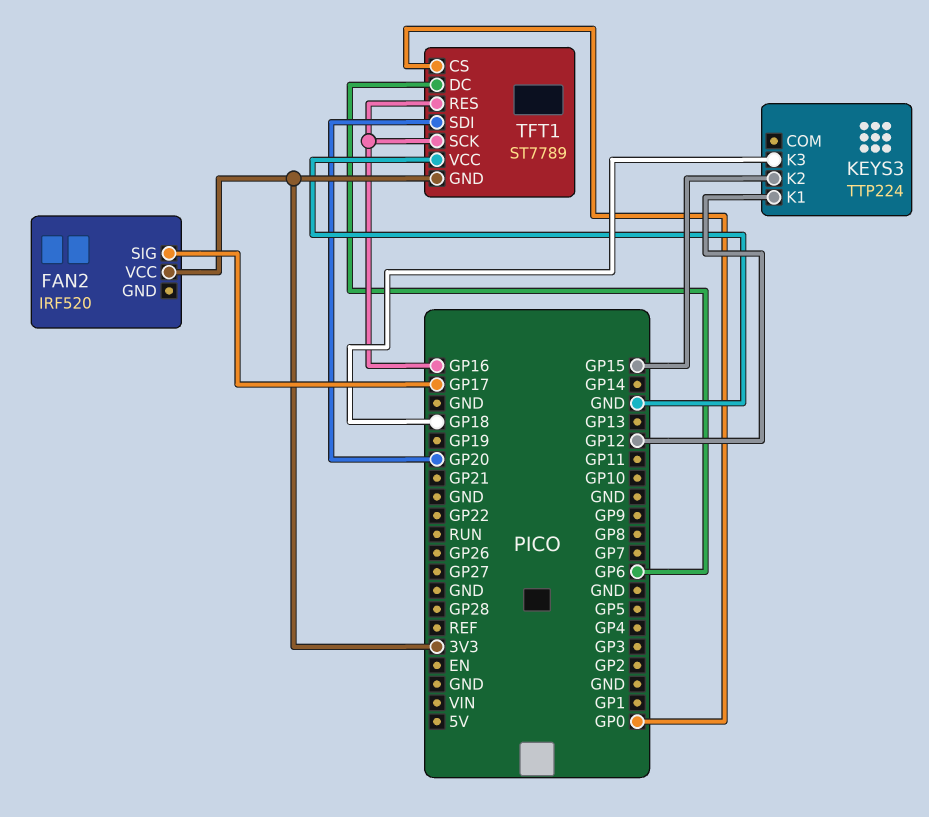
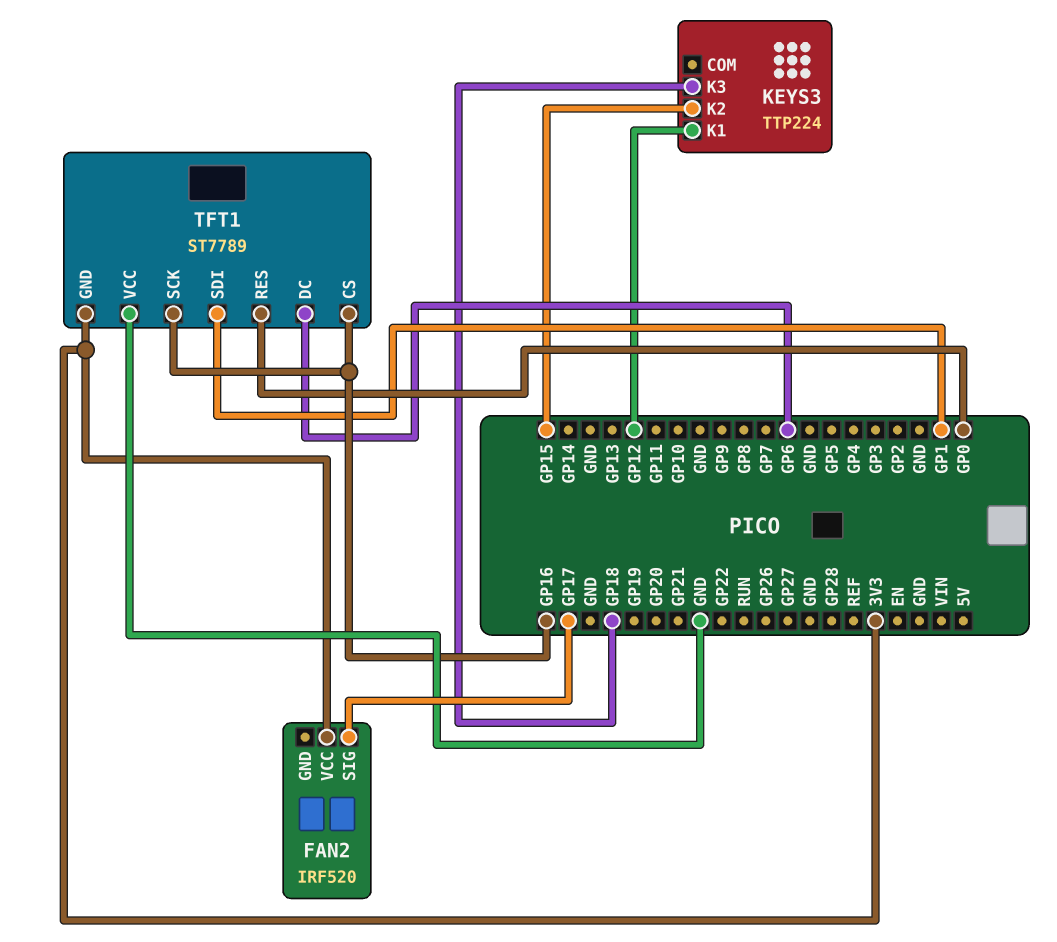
TFT1 pin CS: GP0 -> GP16
TFT1 pin RES: GP16 -> GP0
TFT1 pin SDI: GP20 -> GP1

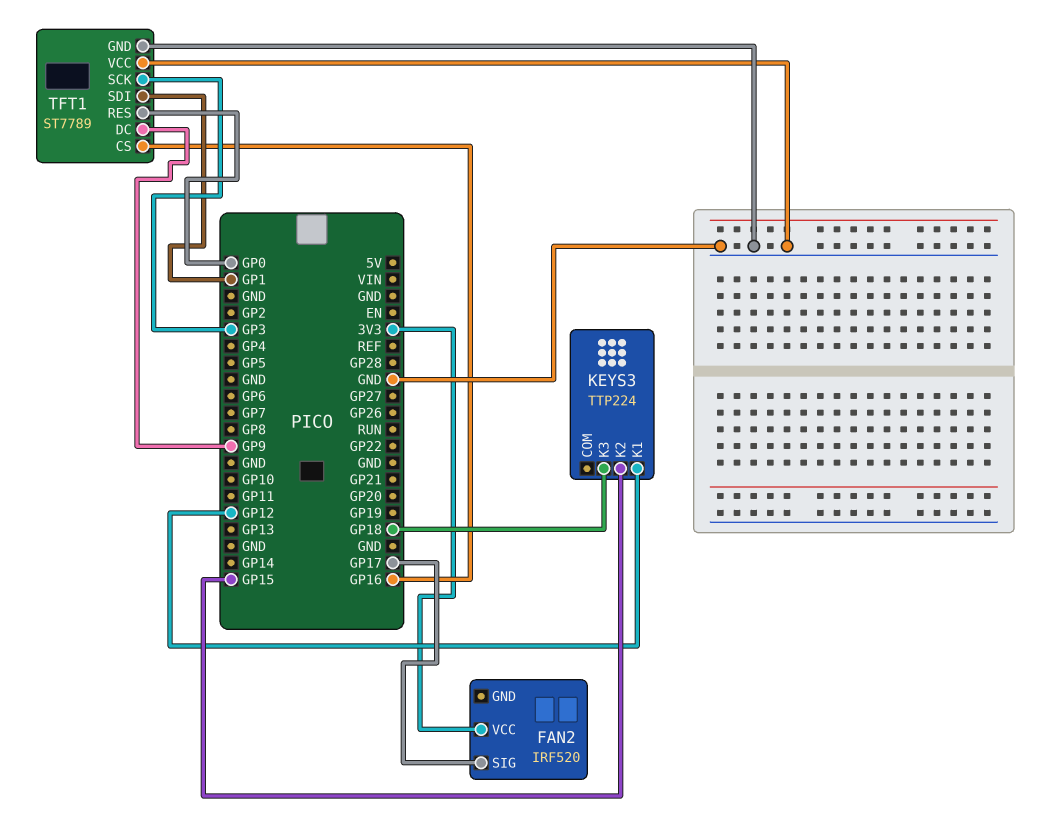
TFT1 pin DC: GP6 -> GP9
TFT1 pin GND: 3V3 -> GND
TFT1 pin SCK: GP16 -> GP3

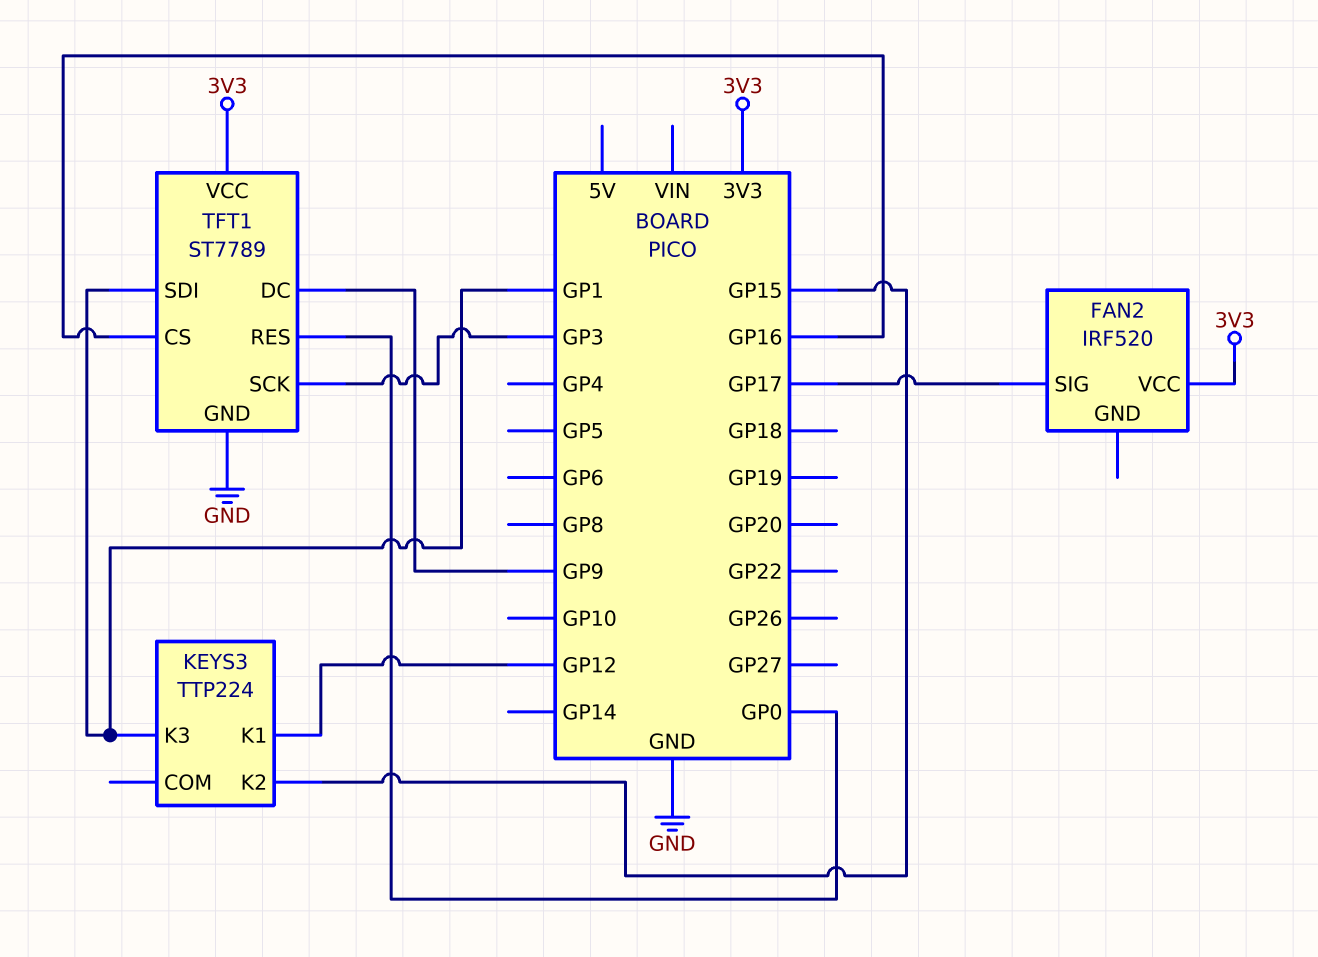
KEYS3 pin K3: GP18 -> GP1
TFT1 pin VCC: GND -> 3V3

